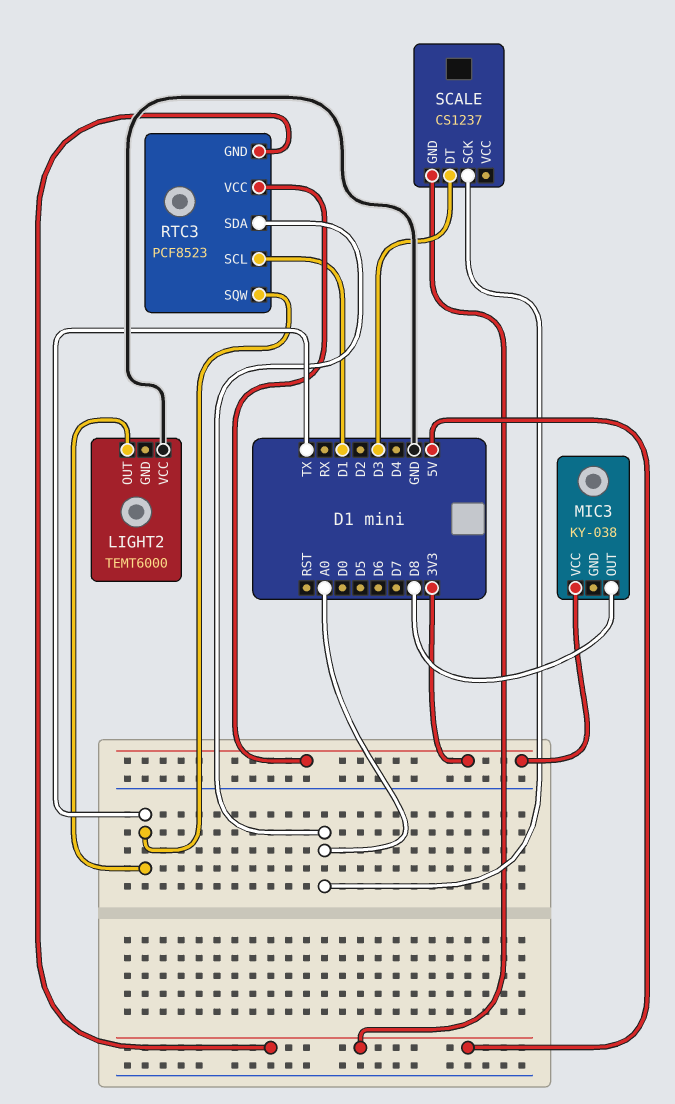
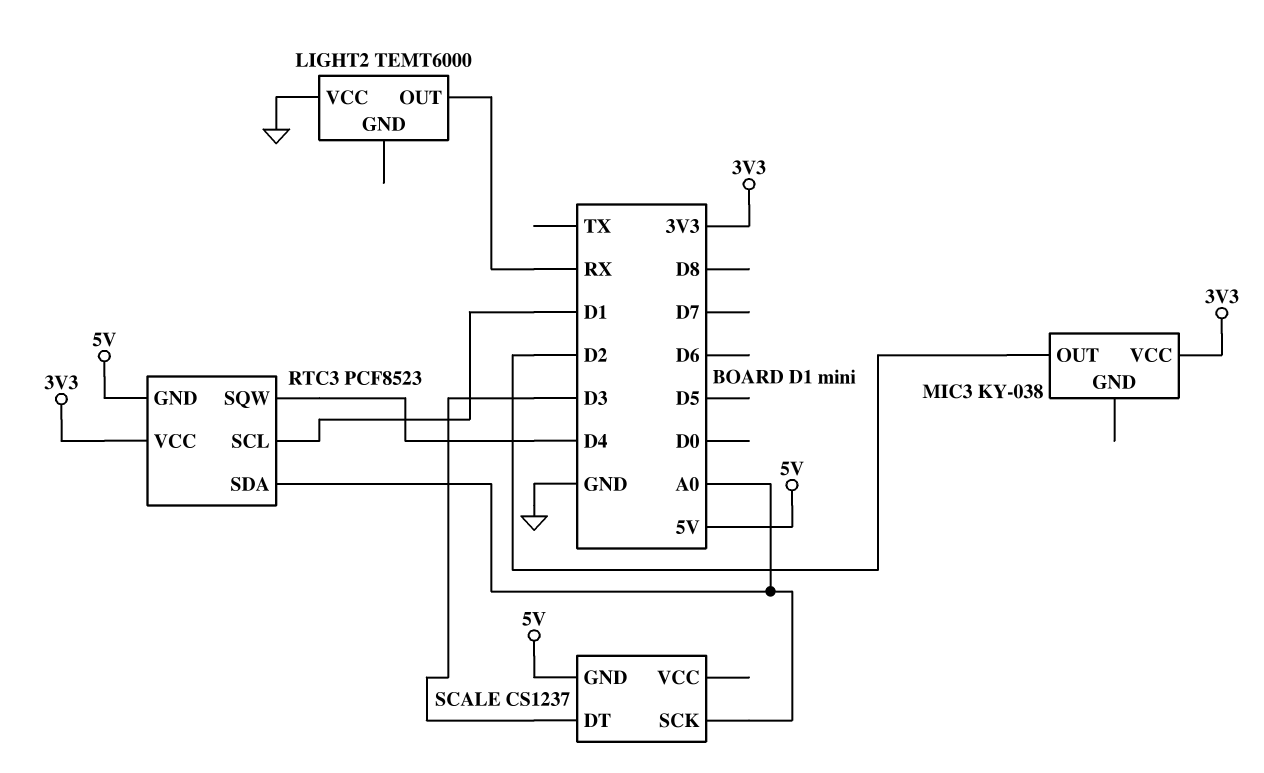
LIGHT2 pin OUT: TX -> RX
MIC3 pin OUT: D8 -> D2
RTC3 pin SQW: TX -> D4

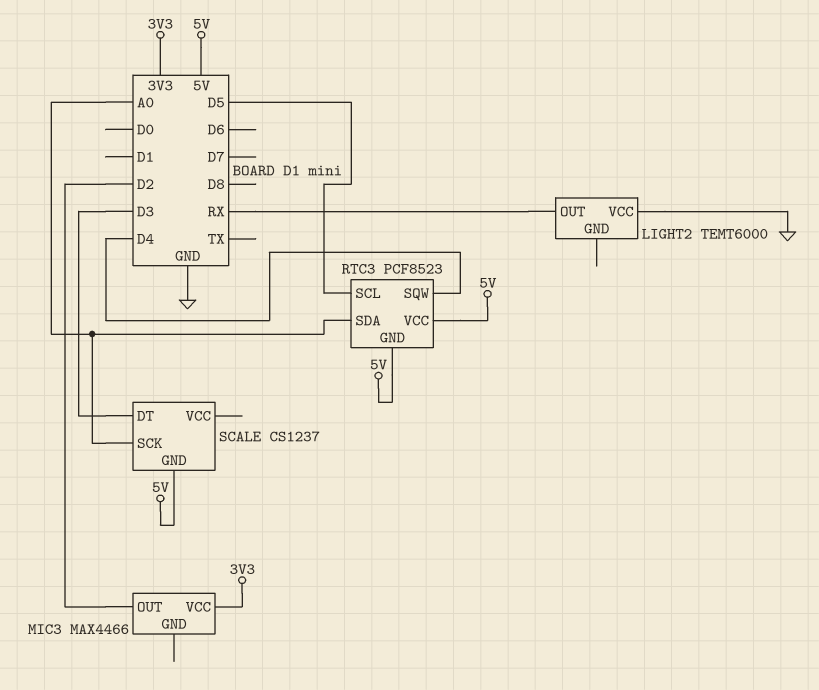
MIC3: KY-038 -> MAX4466
RTC3 pin SCL: D1 -> D5
RTC3 pin VCC: 3V3 -> 5V

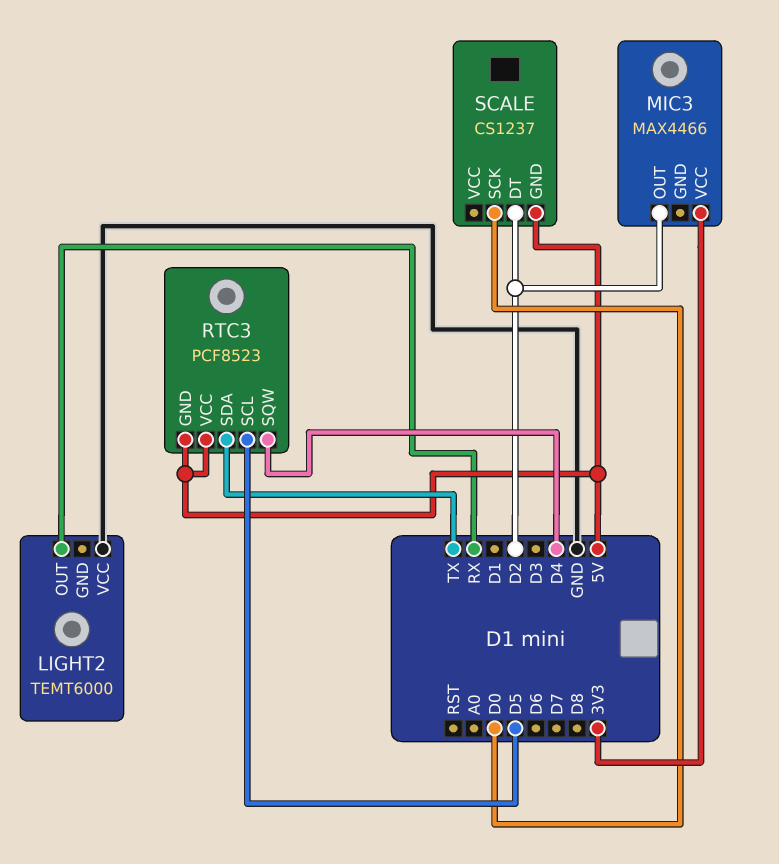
RTC3 pin SDA: A0 -> TX
SCALE pin DT: D3 -> D2
SCALE pin SCK: A0 -> D0

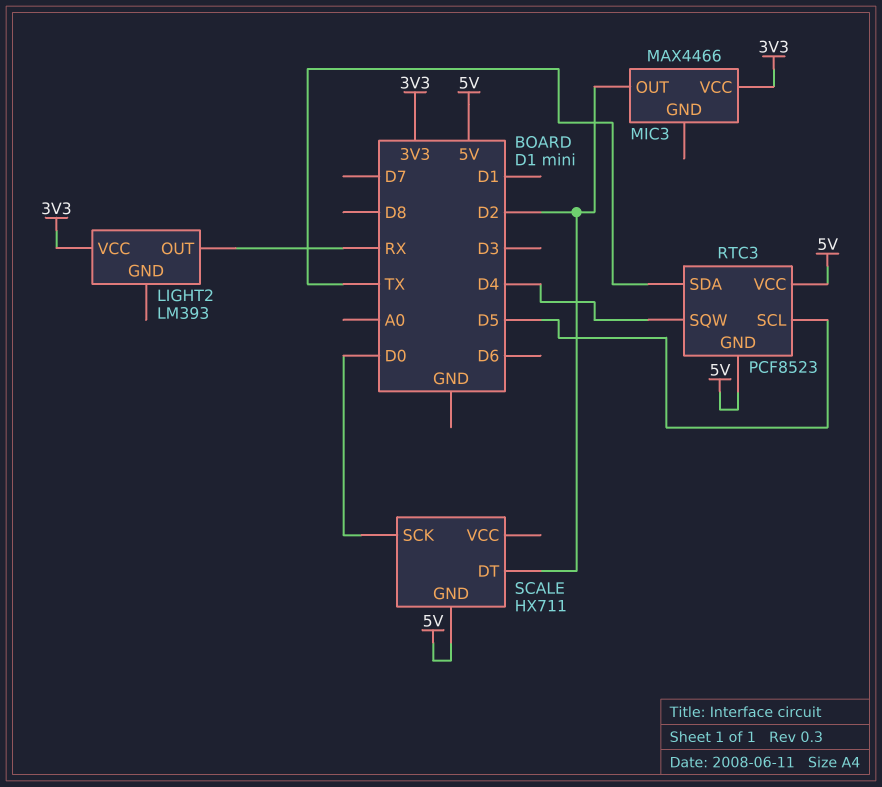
LIGHT2: TEMT6000 -> LM393
LIGHT2 pin VCC: GND -> 3V3
SCALE: CS1237 -> HX711

